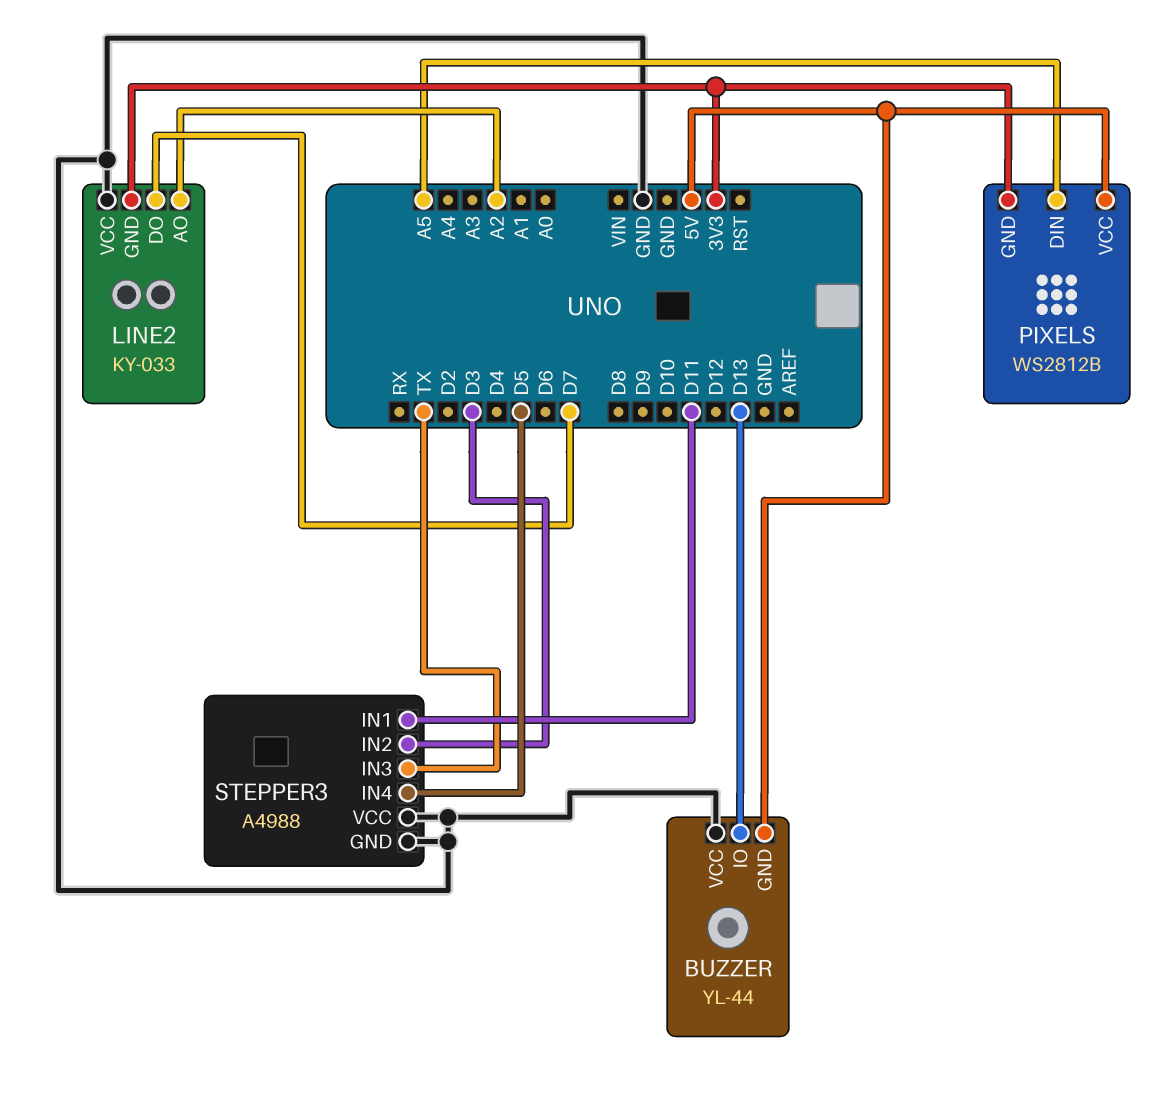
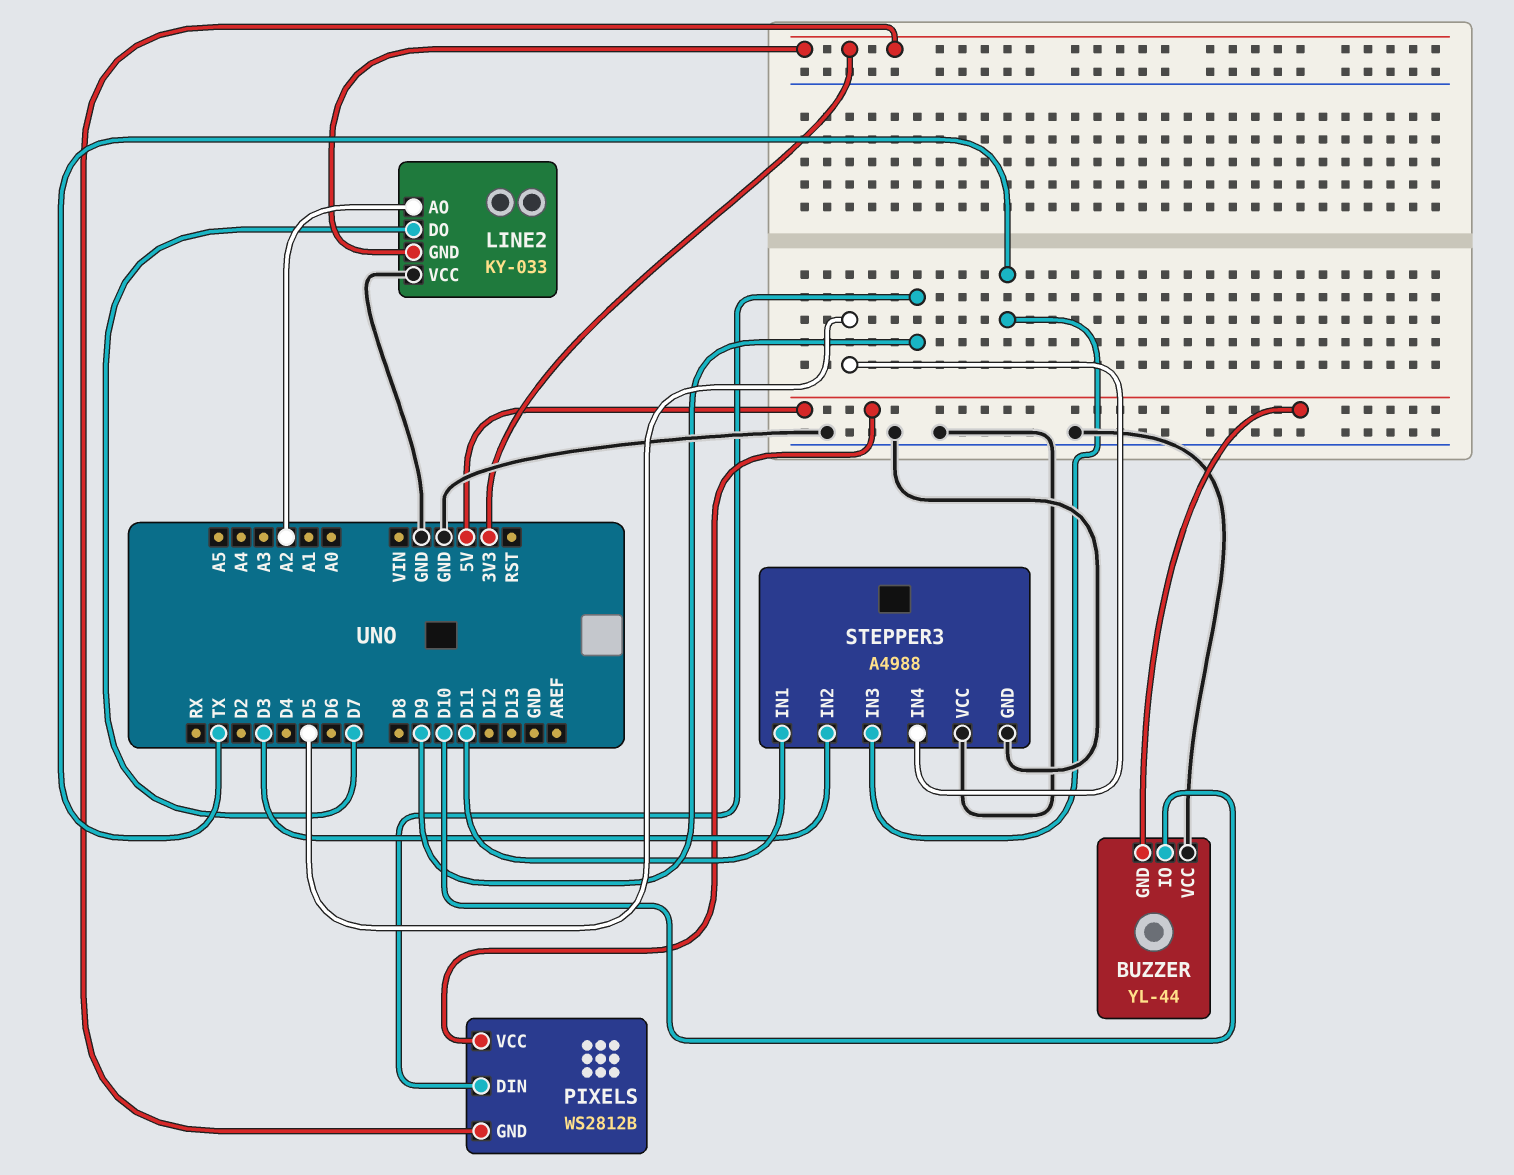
BUZZER pin IO: D13 -> D10
PIXELS pin DIN: A5 -> D9

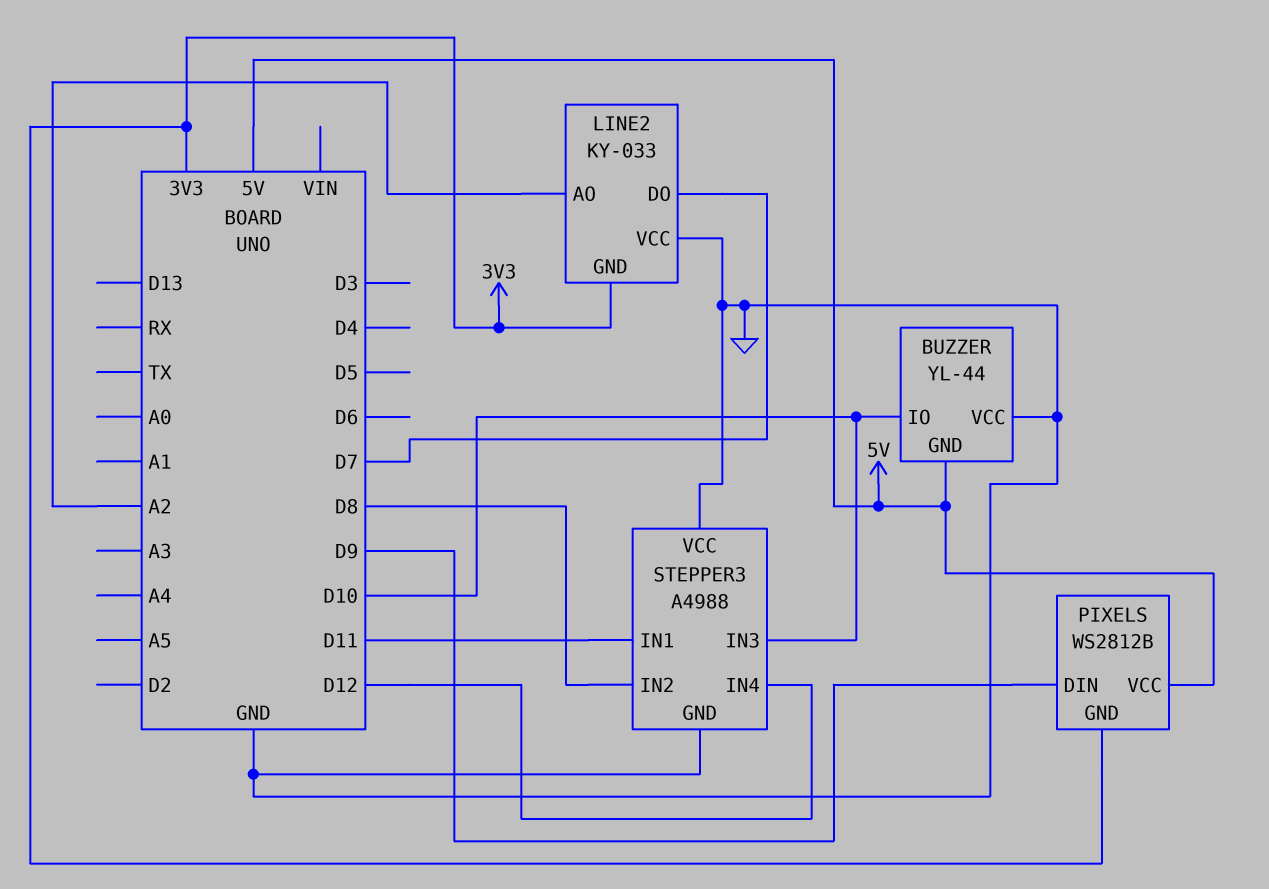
STEPPER3 pin IN2: D3 -> D8
STEPPER3 pin IN3: TX -> D10
STEPPER3 pin IN4: D5 -> D12

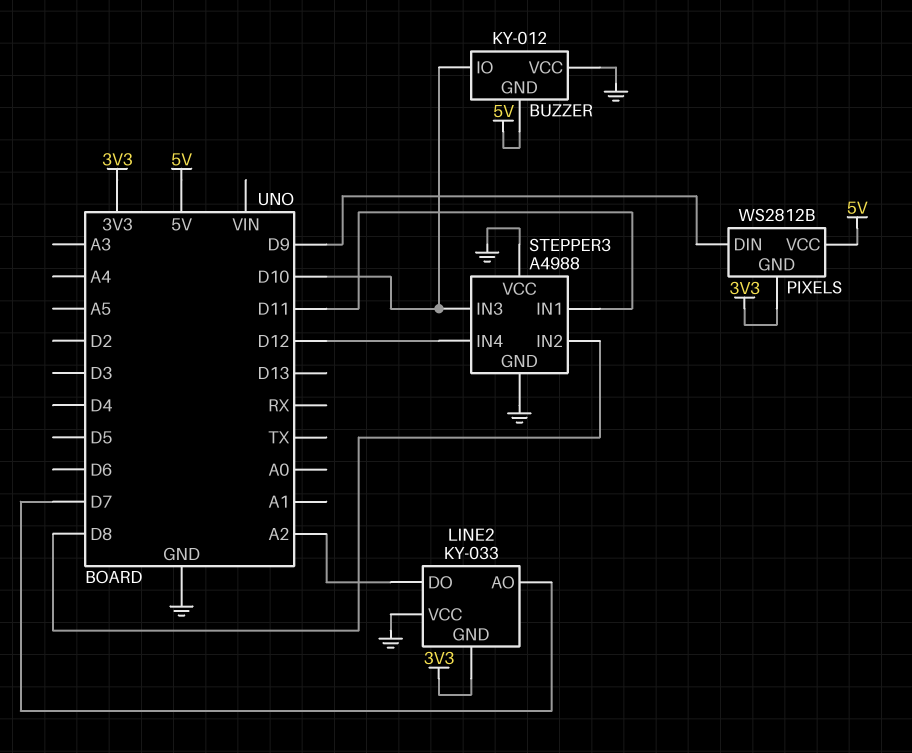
BUZZER: YL-44 -> KY-012
LINE2 pin AO: A2 -> D7
LINE2 pin DO: D7 -> A2

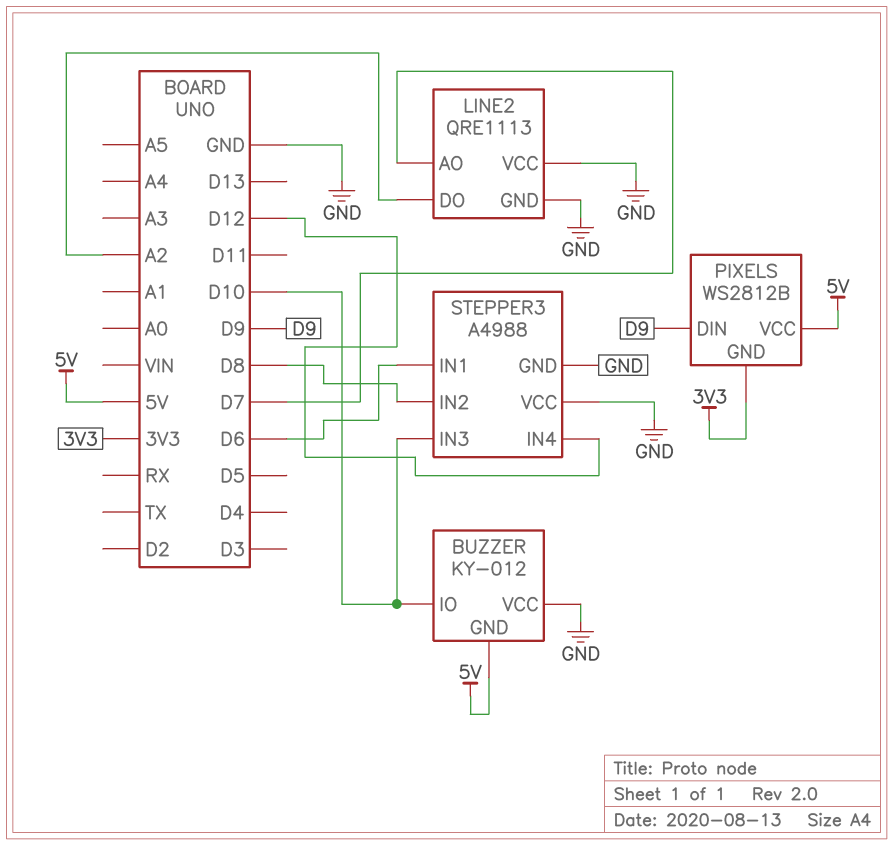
LINE2: KY-033 -> QRE1113
LINE2 pin GND: 3V3 -> GND
STEPPER3 pin IN1: D11 -> D6

